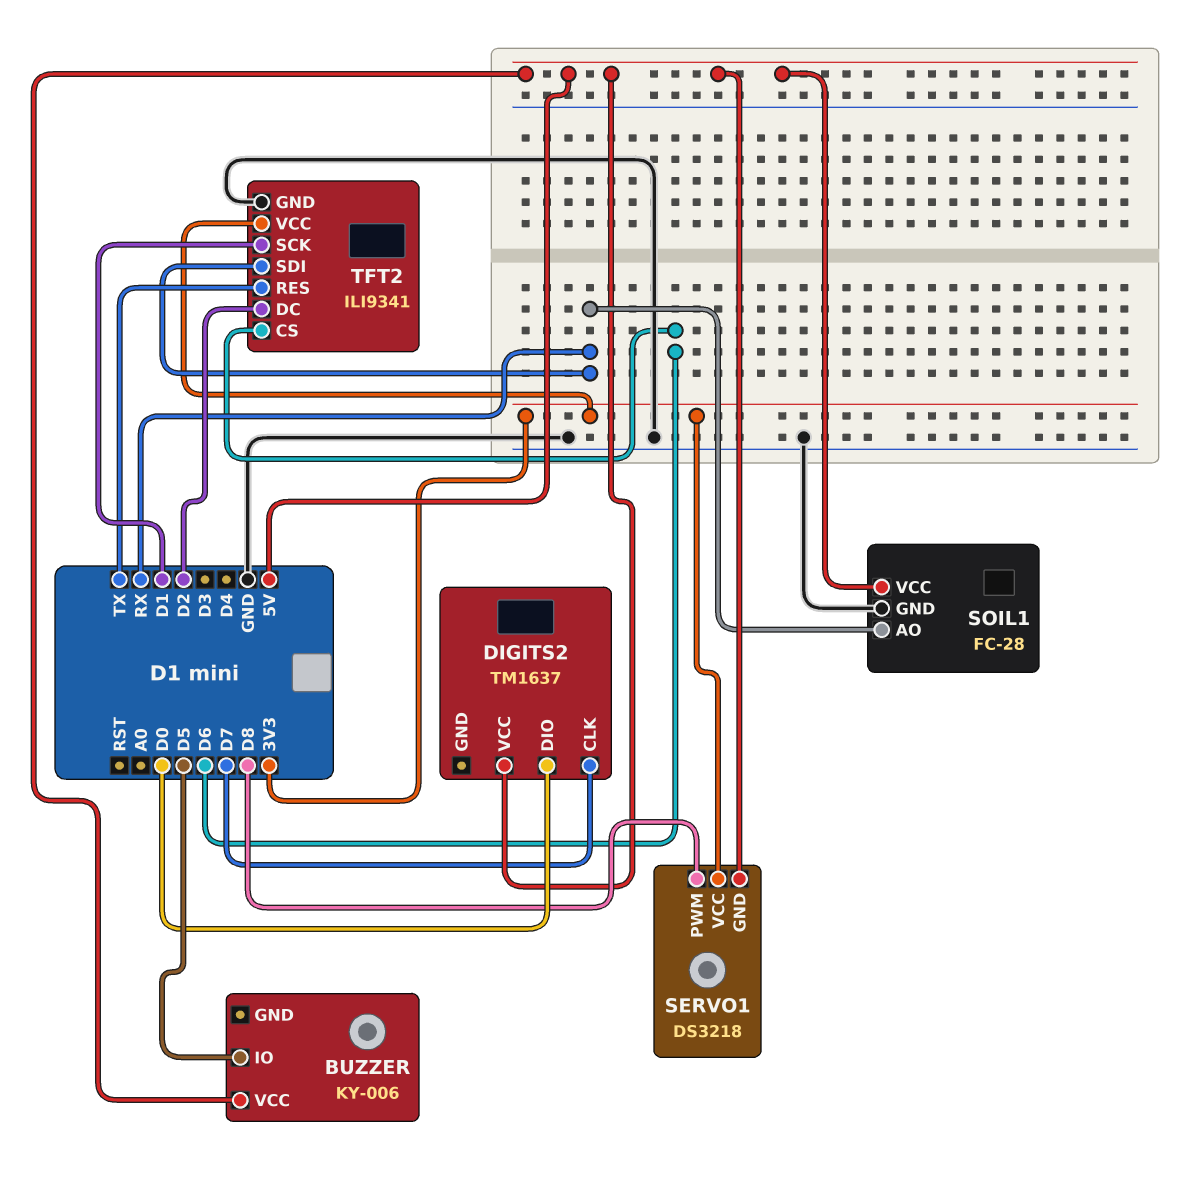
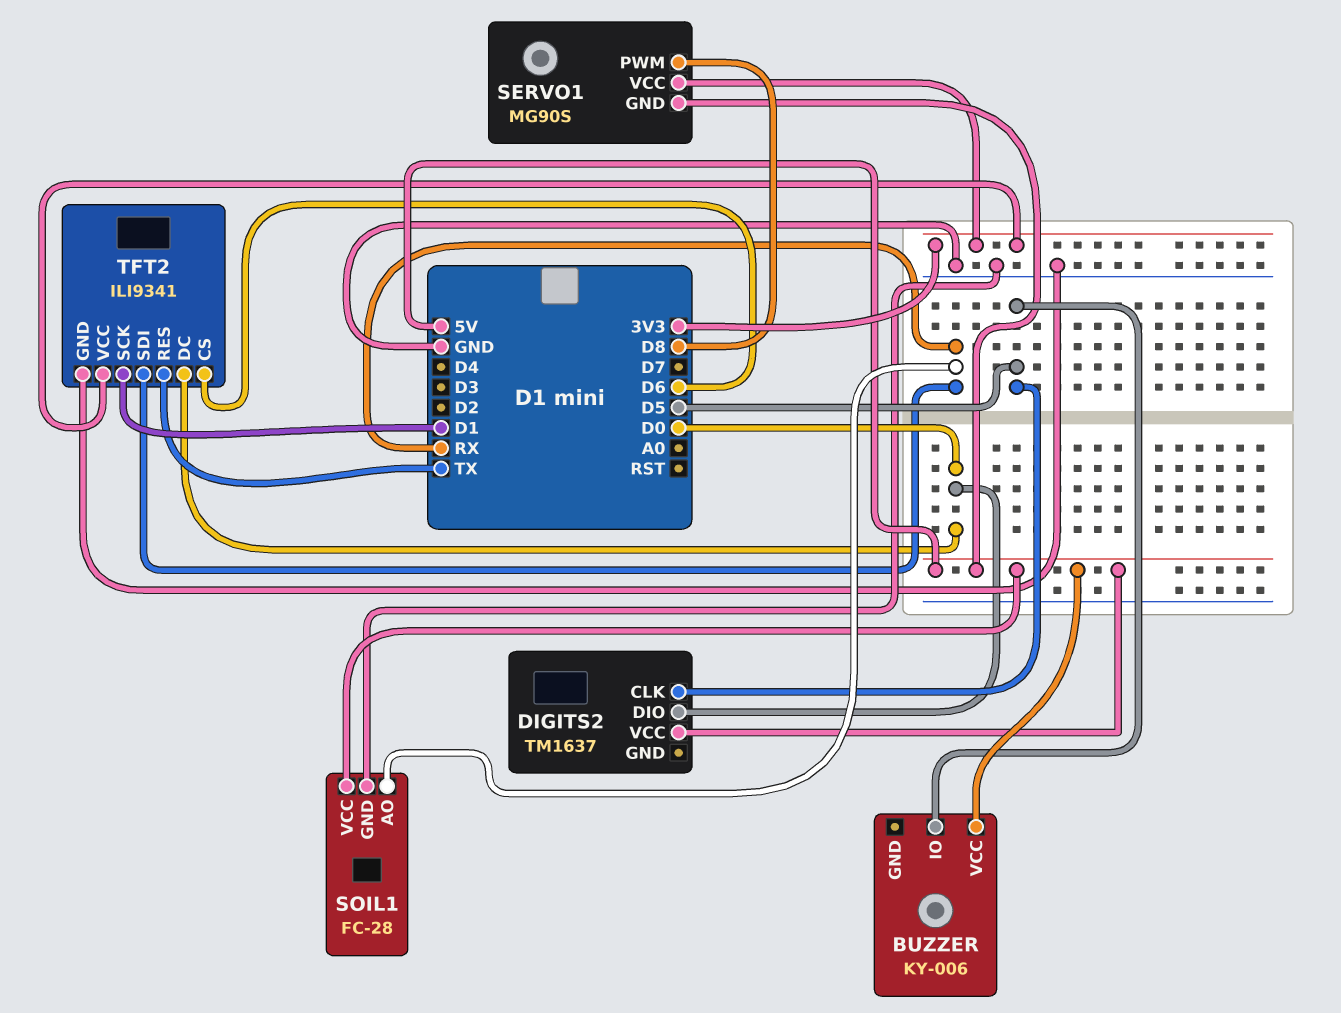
DIGITS2 pin CLK: D7 -> D5
SERVO1: DS3218 -> MG90S
TFT2 pin DC: D2 -> D0

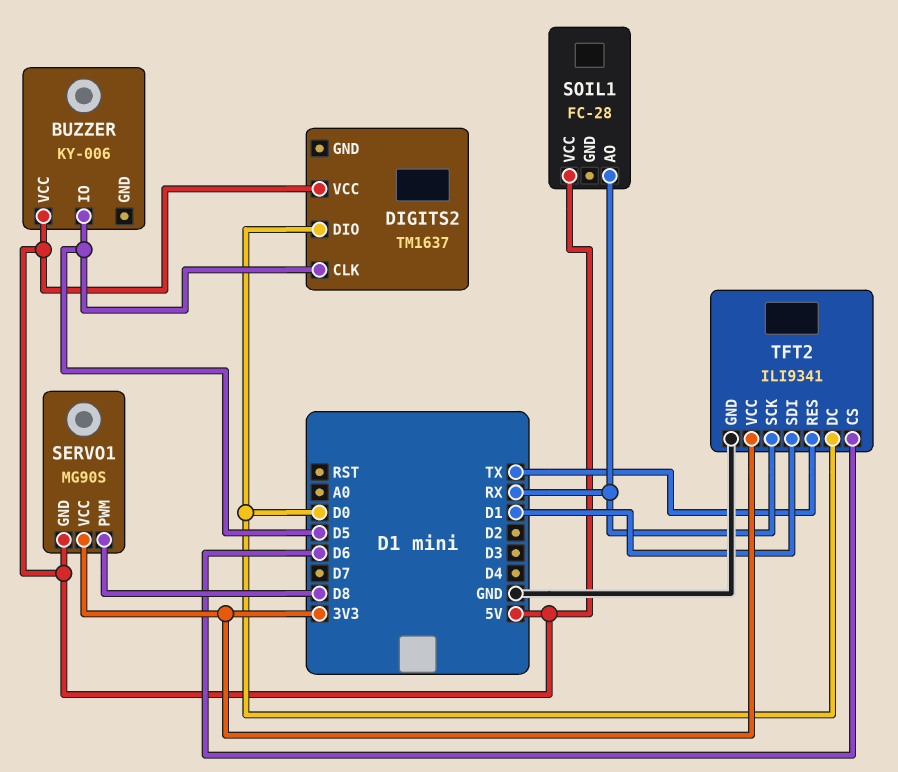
SOIL1 pin GND: GND -> none
TFT2 pin SCK: D1 -> RX
TFT2 pin SDI: RX -> D1

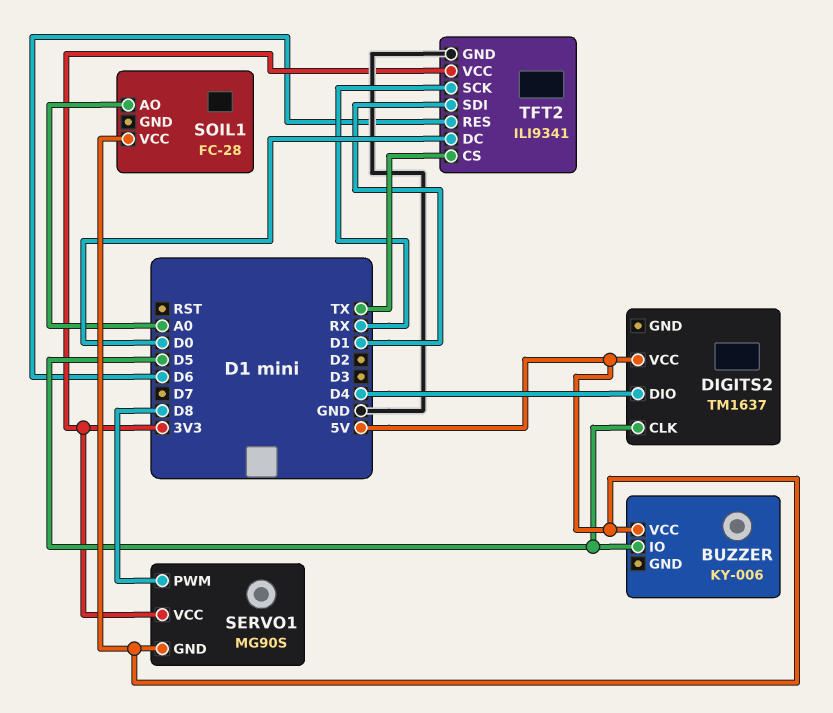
DIGITS2 pin DIO: D0 -> D4
SOIL1 pin AO: RX -> A0
TFT2 pin CS: D6 -> TX
TFT2 pin RES: TX -> D6

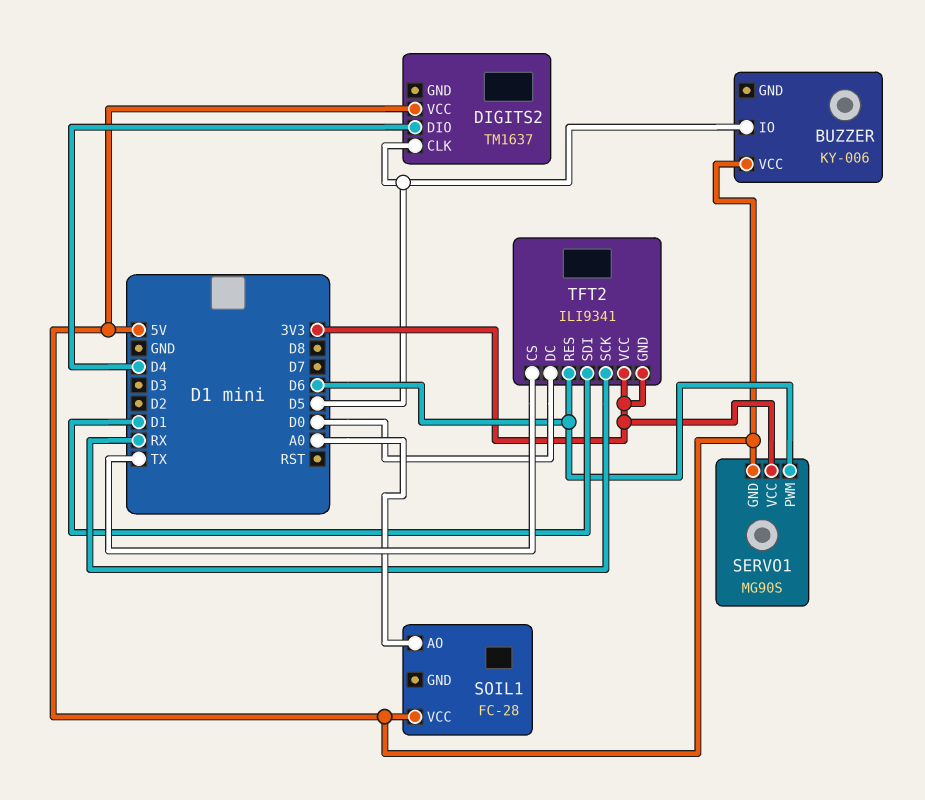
SERVO1 pin PWM: D8 -> D6
TFT2 pin GND: GND -> 3V3

